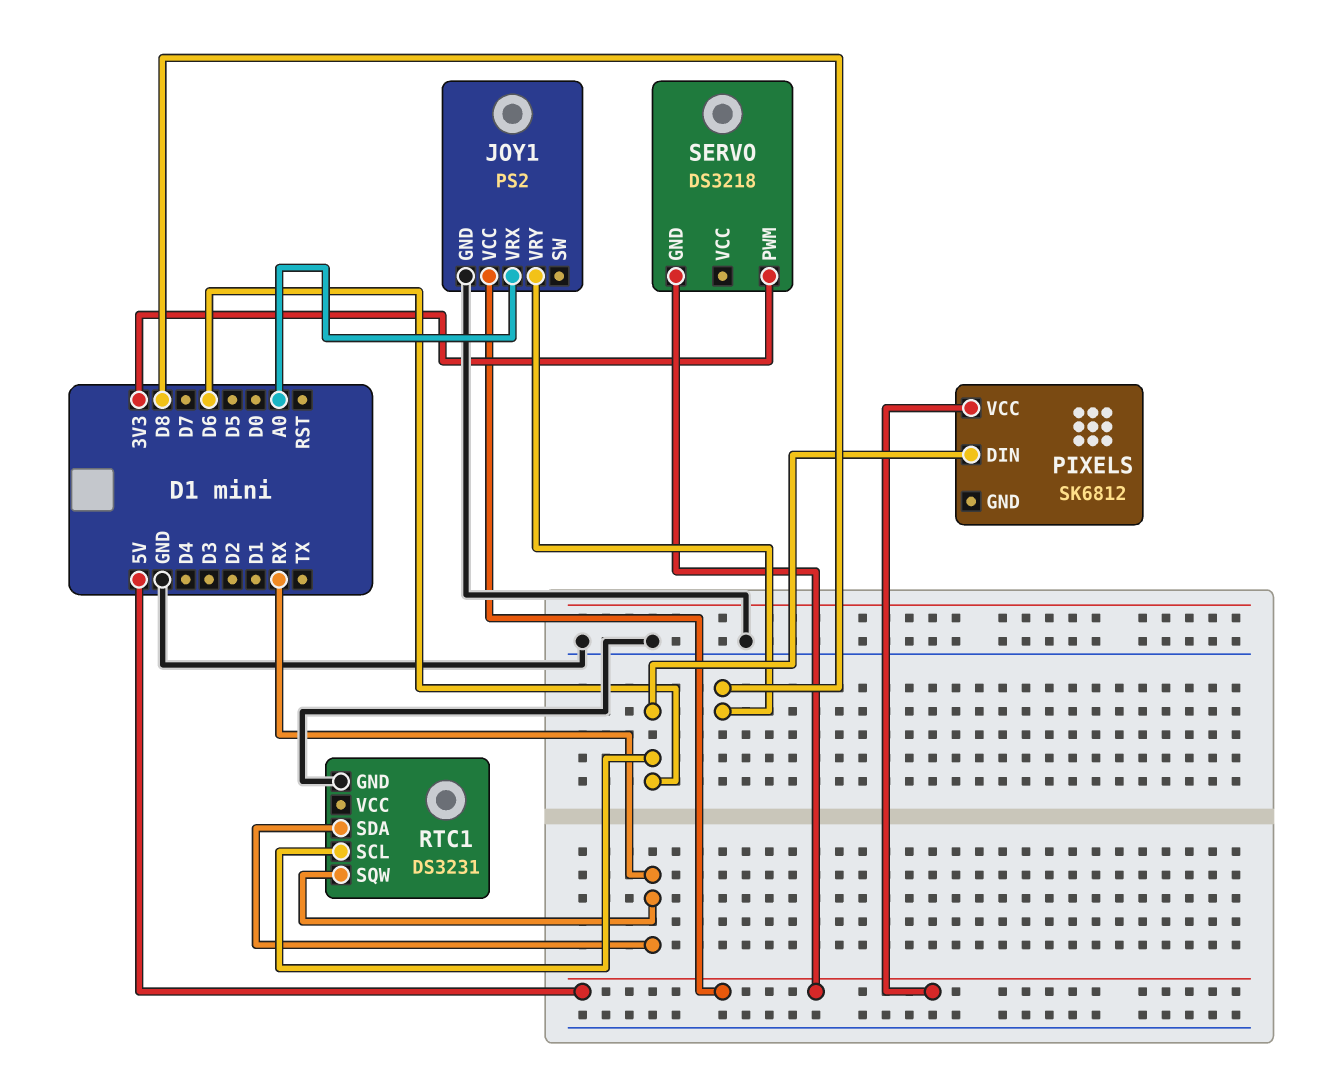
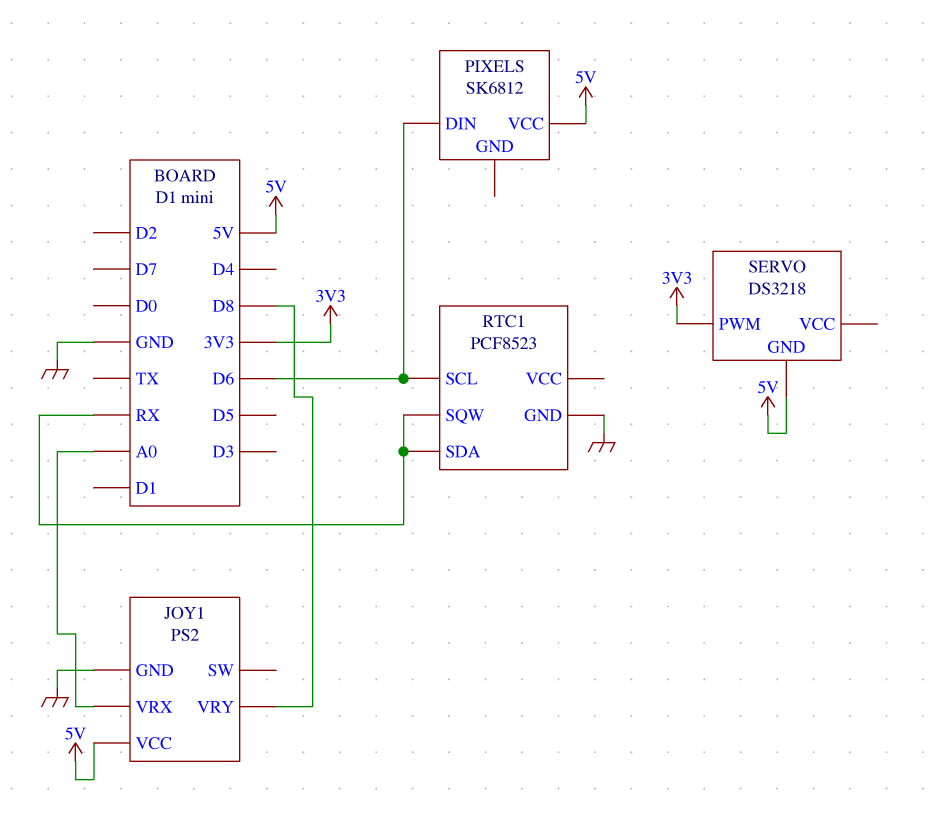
RTC1: DS3231 -> PCF8523

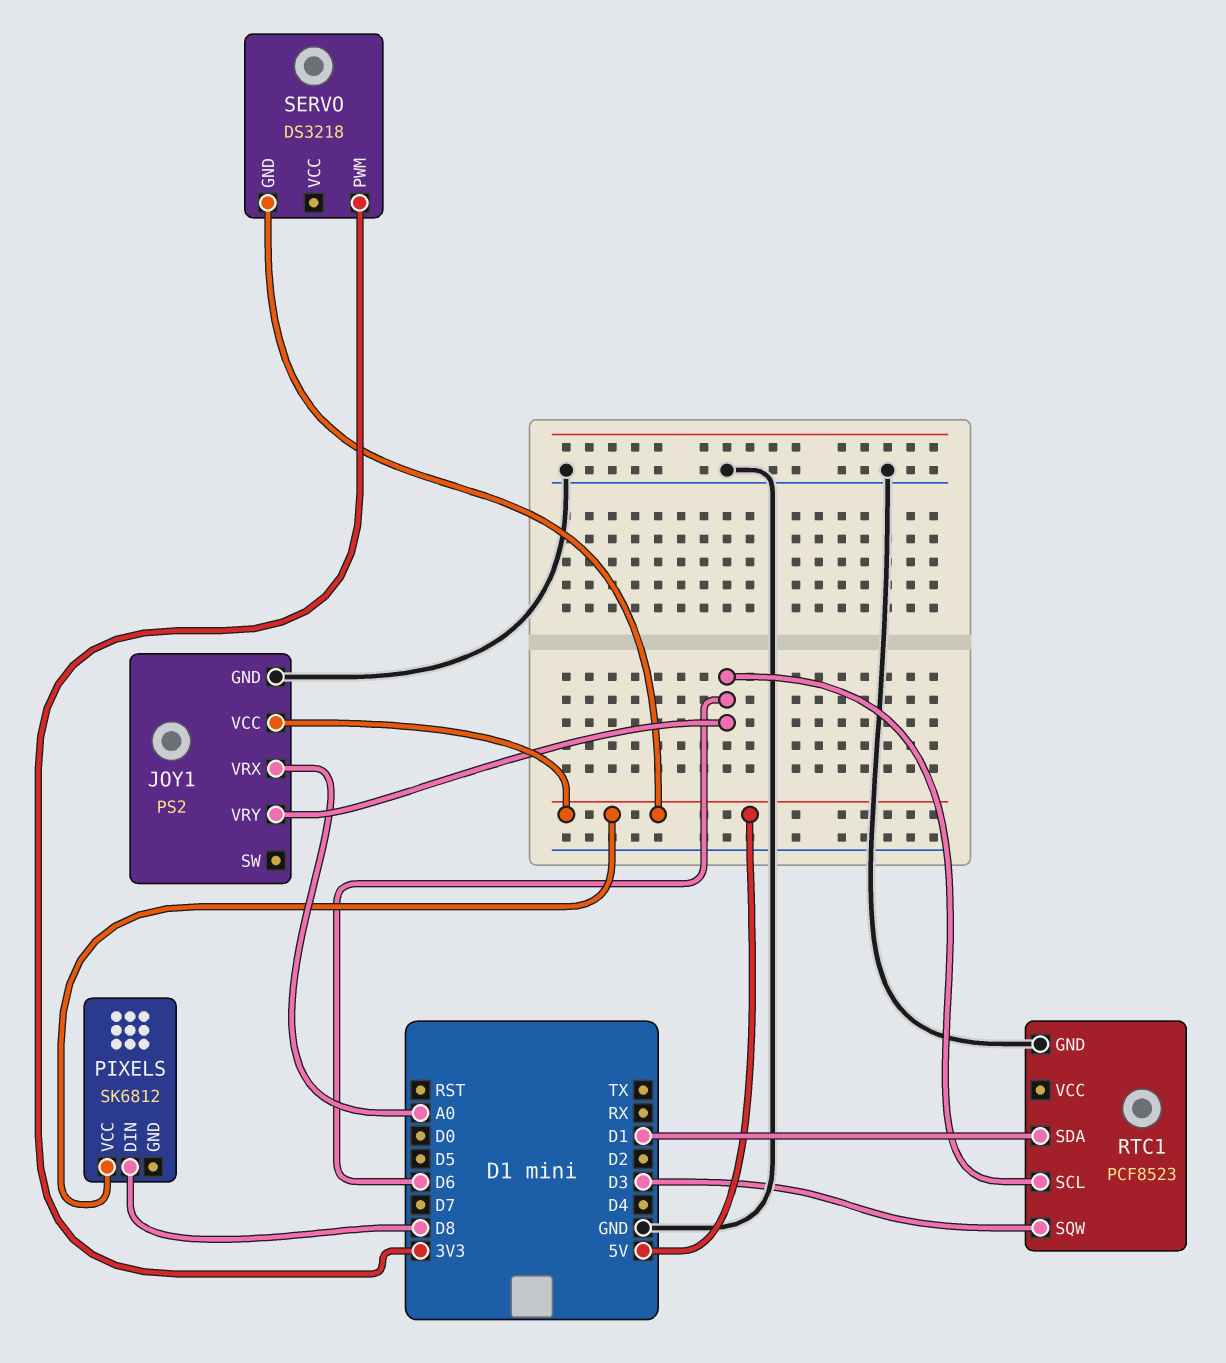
JOY1 pin VRY: D8 -> D6
PIXELS pin DIN: D6 -> D8
RTC1 pin SDA: RX -> D1
RTC1 pin SQW: RX -> D3

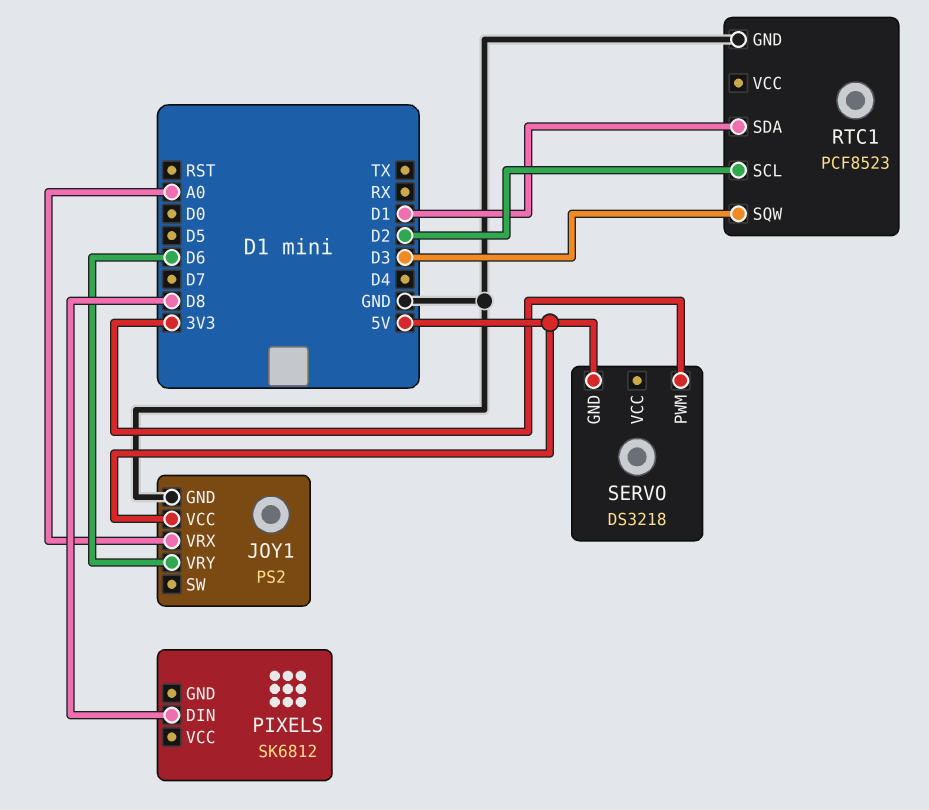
PIXELS pin VCC: 5V -> none
RTC1 pin SCL: D6 -> D2

